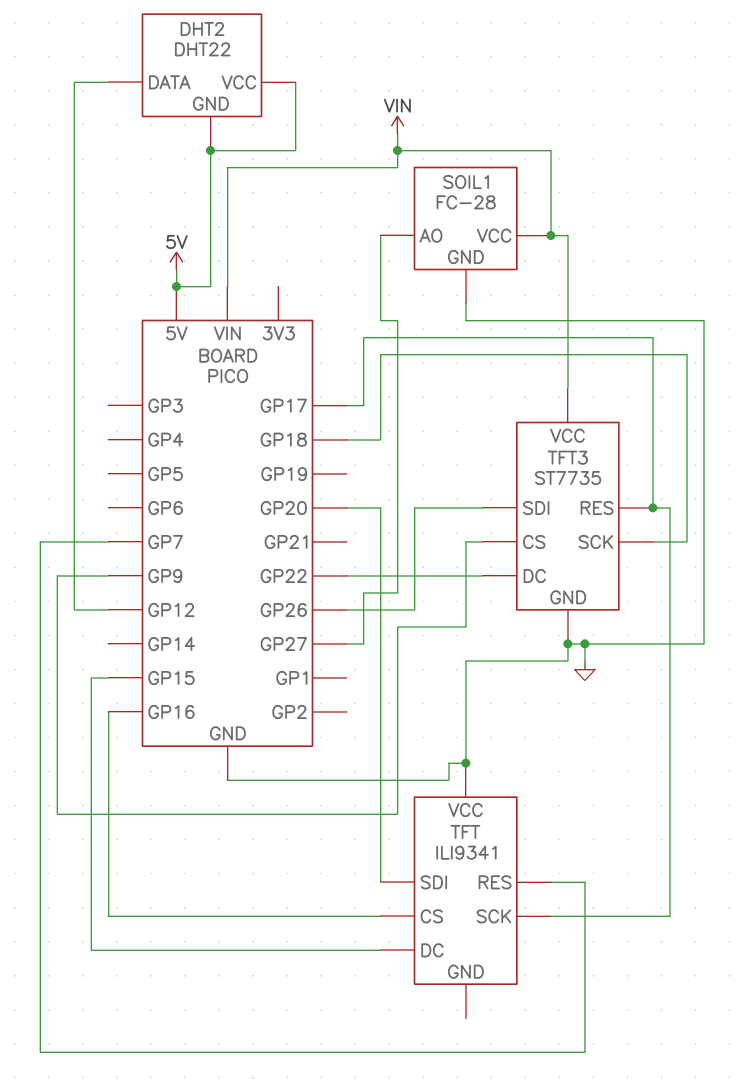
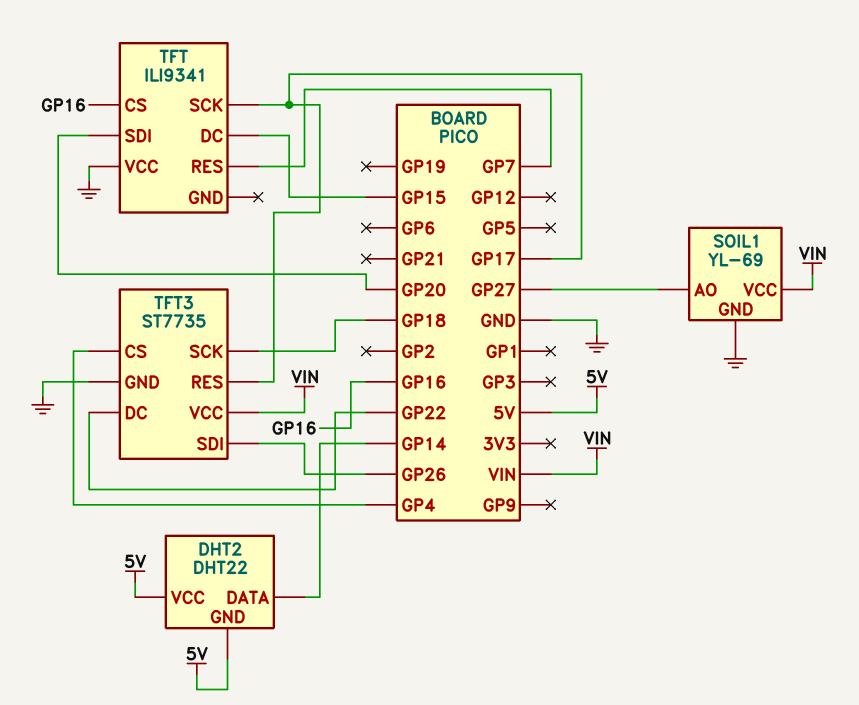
DHT2 pin DATA: GP12 -> GP14
SOIL1: FC-28 -> YL-69
TFT3 pin CS: GP9 -> GP4

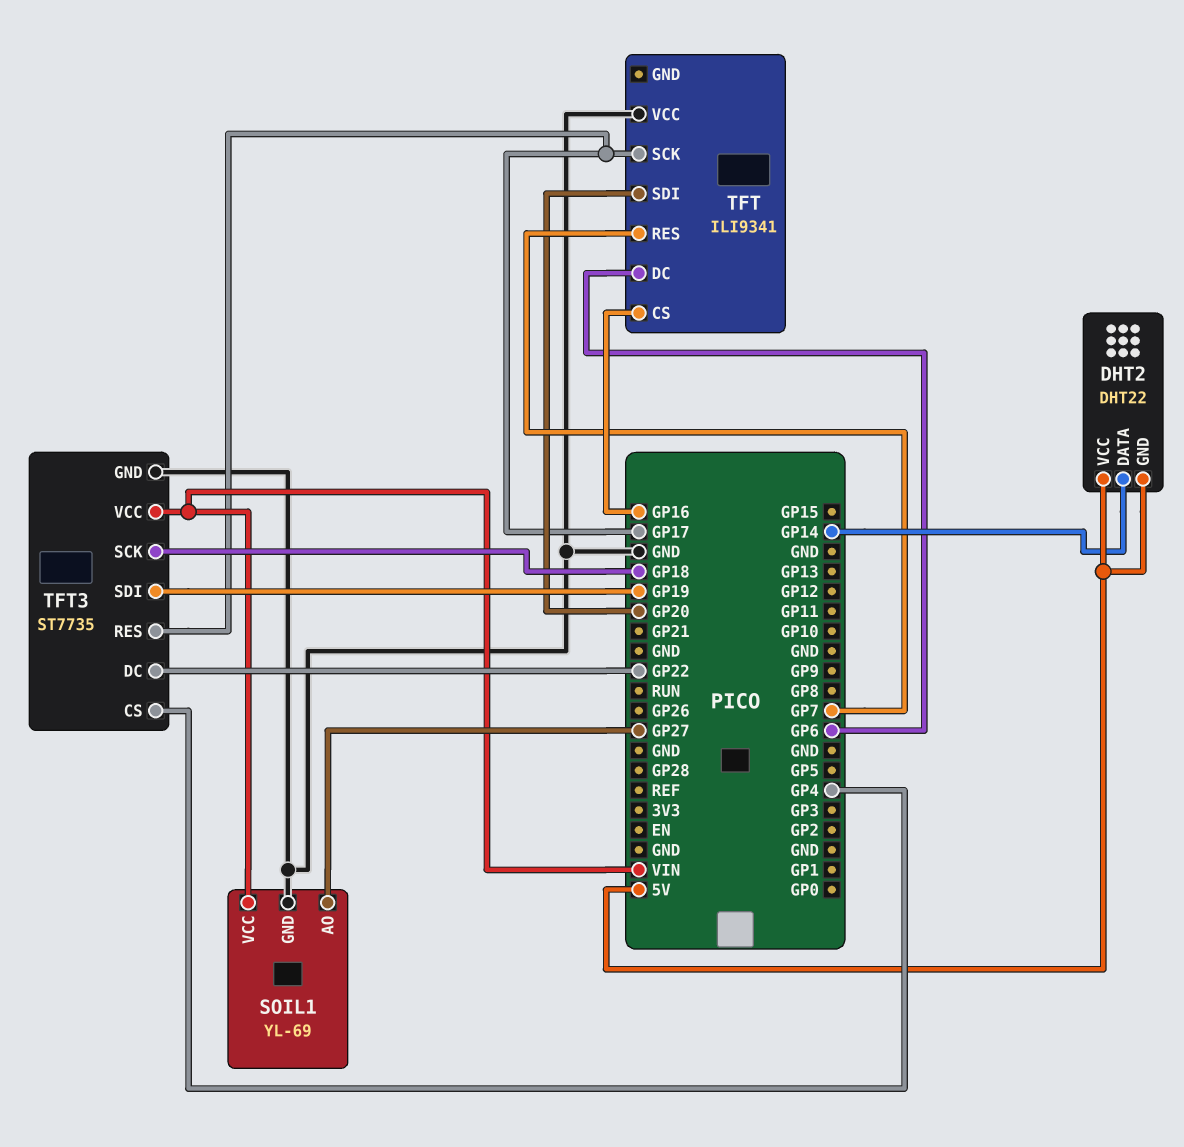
TFT pin DC: GP15 -> GP6
TFT3 pin SDI: GP26 -> GP19

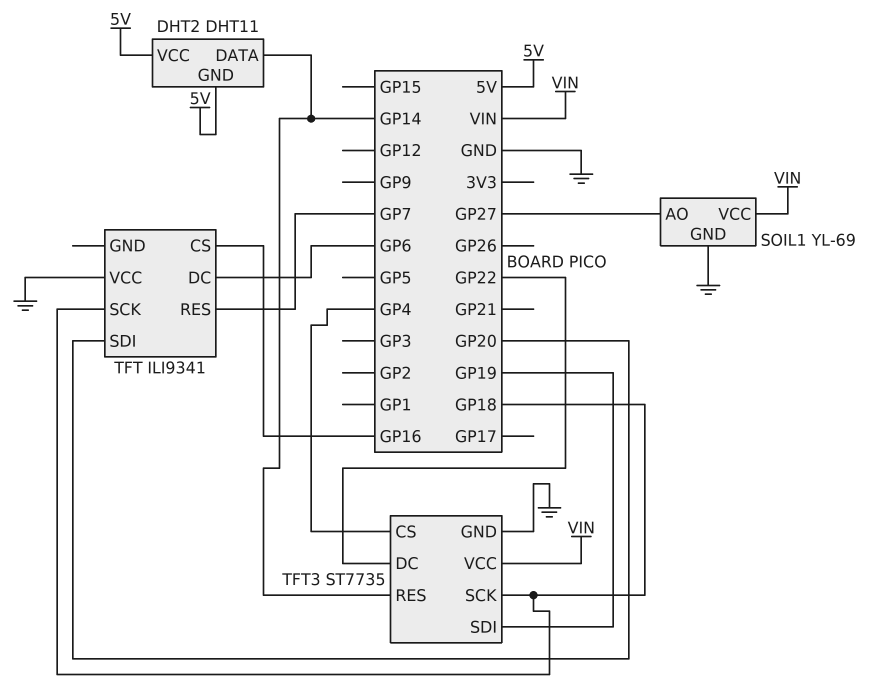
DHT2: DHT22 -> DHT11
TFT pin SCK: GP17 -> GP18
TFT3 pin RES: GP17 -> GP14

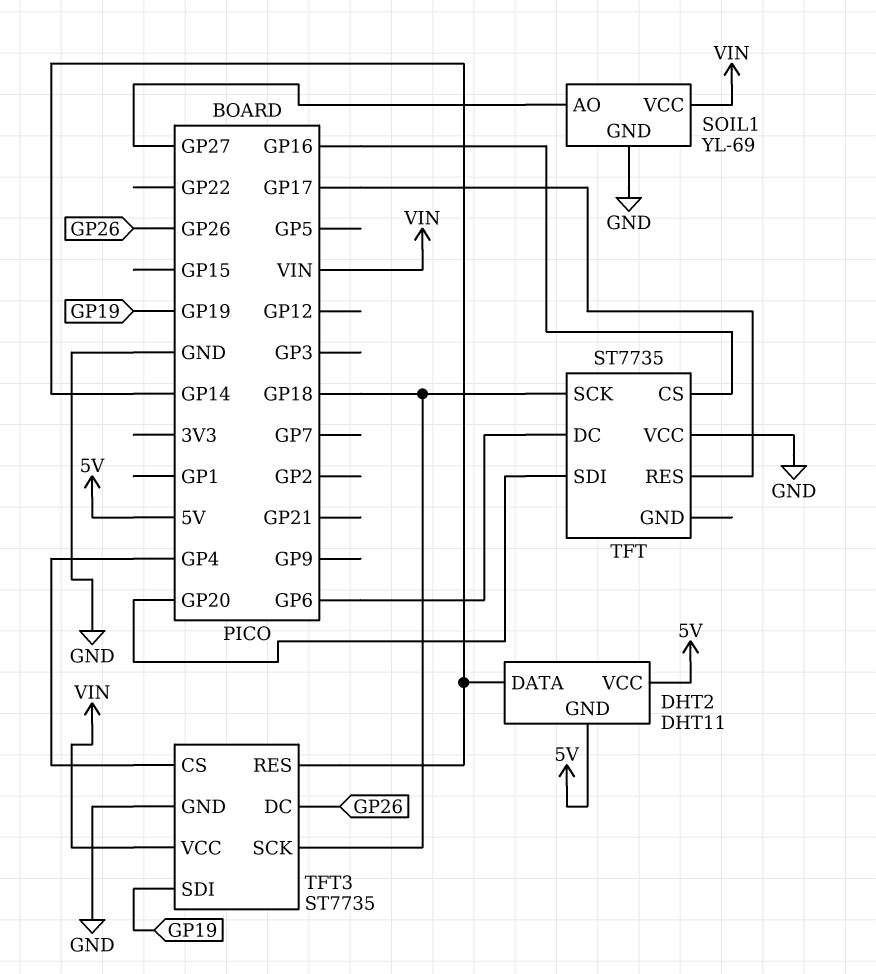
TFT: ILI9341 -> ST7735
TFT pin RES: GP7 -> GP17
TFT3 pin DC: GP22 -> GP26

